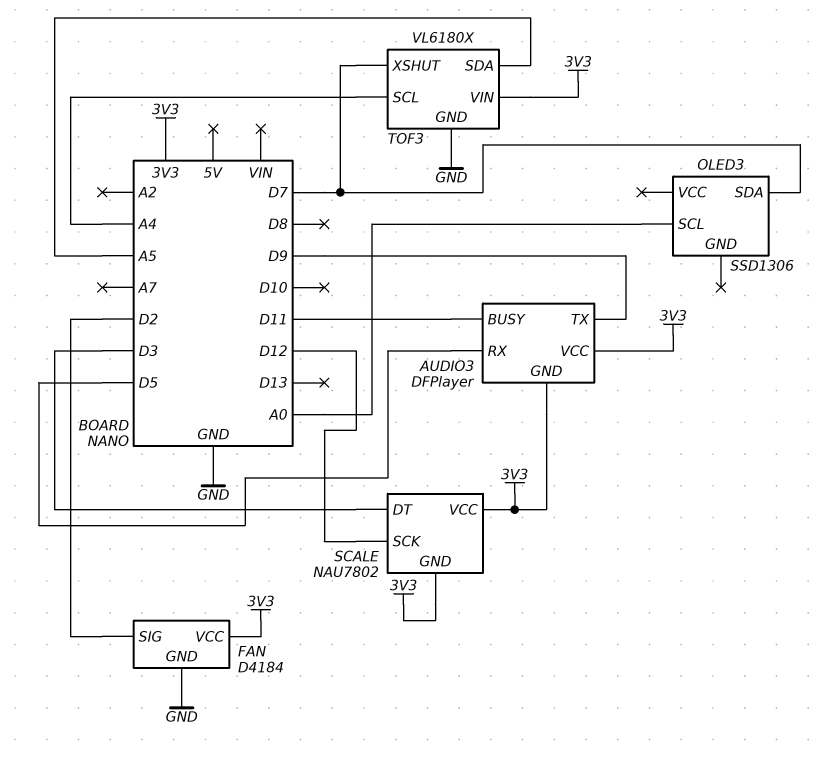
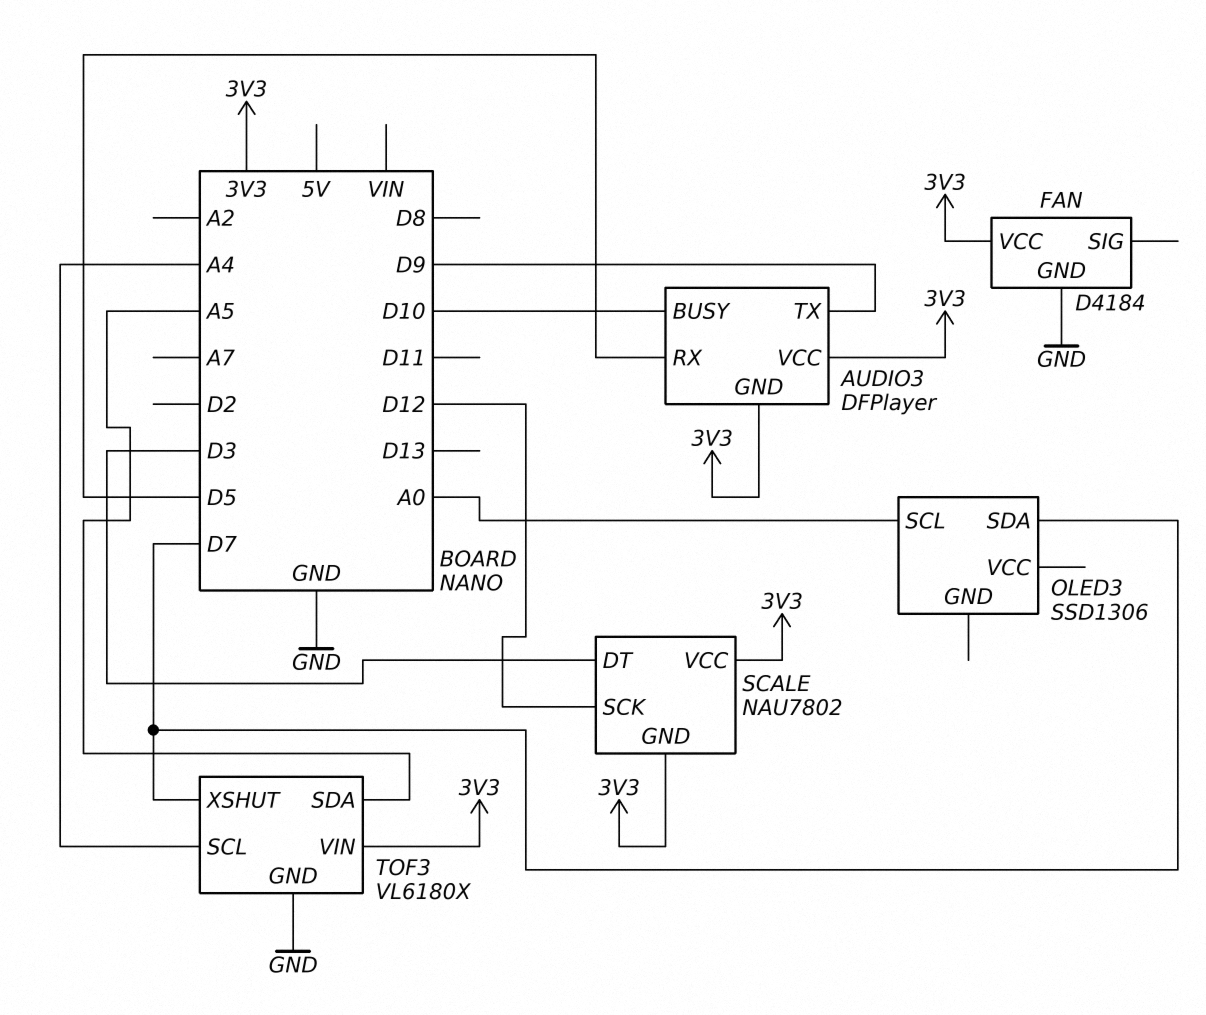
AUDIO3 pin BUSY: D11 -> D10
FAN pin SIG: D2 -> none

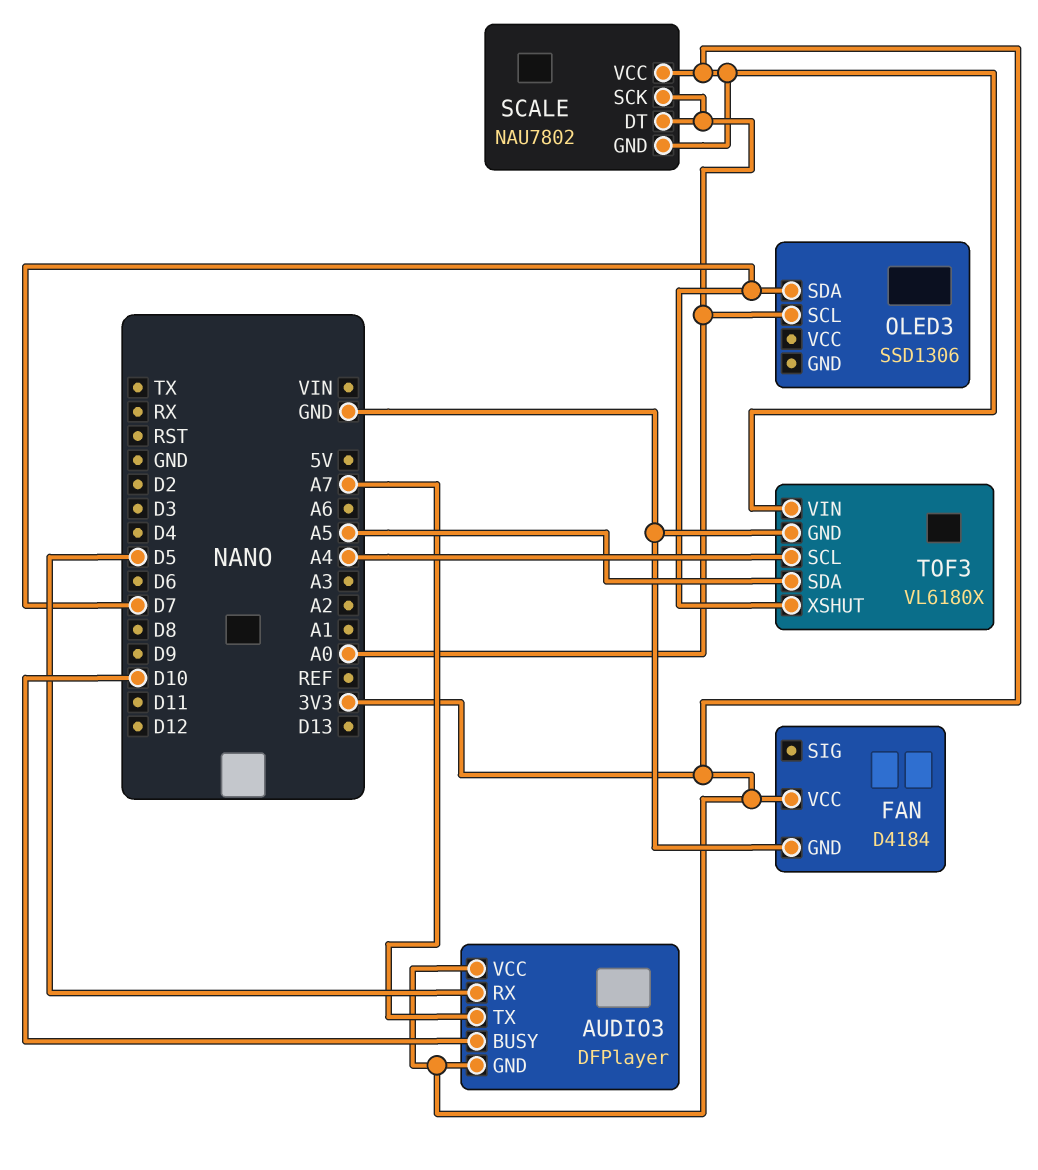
AUDIO3 pin TX: D9 -> A7
SCALE pin DT: D3 -> A0
SCALE pin SCK: D12 -> A0

